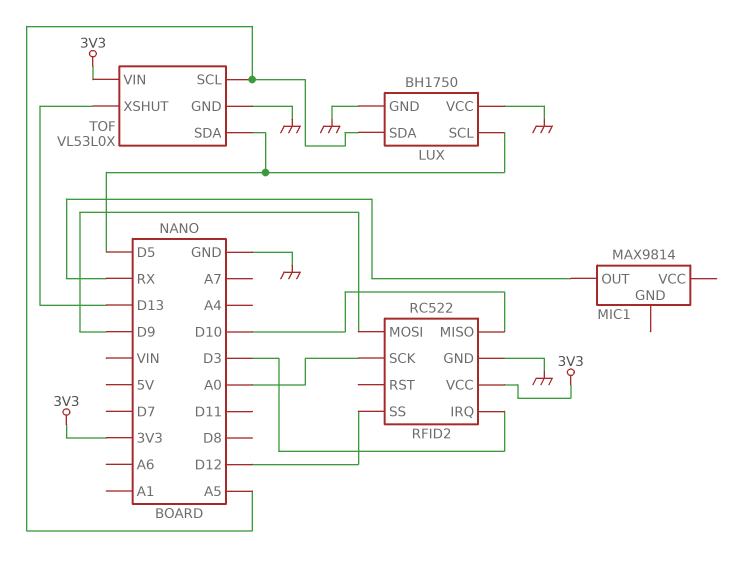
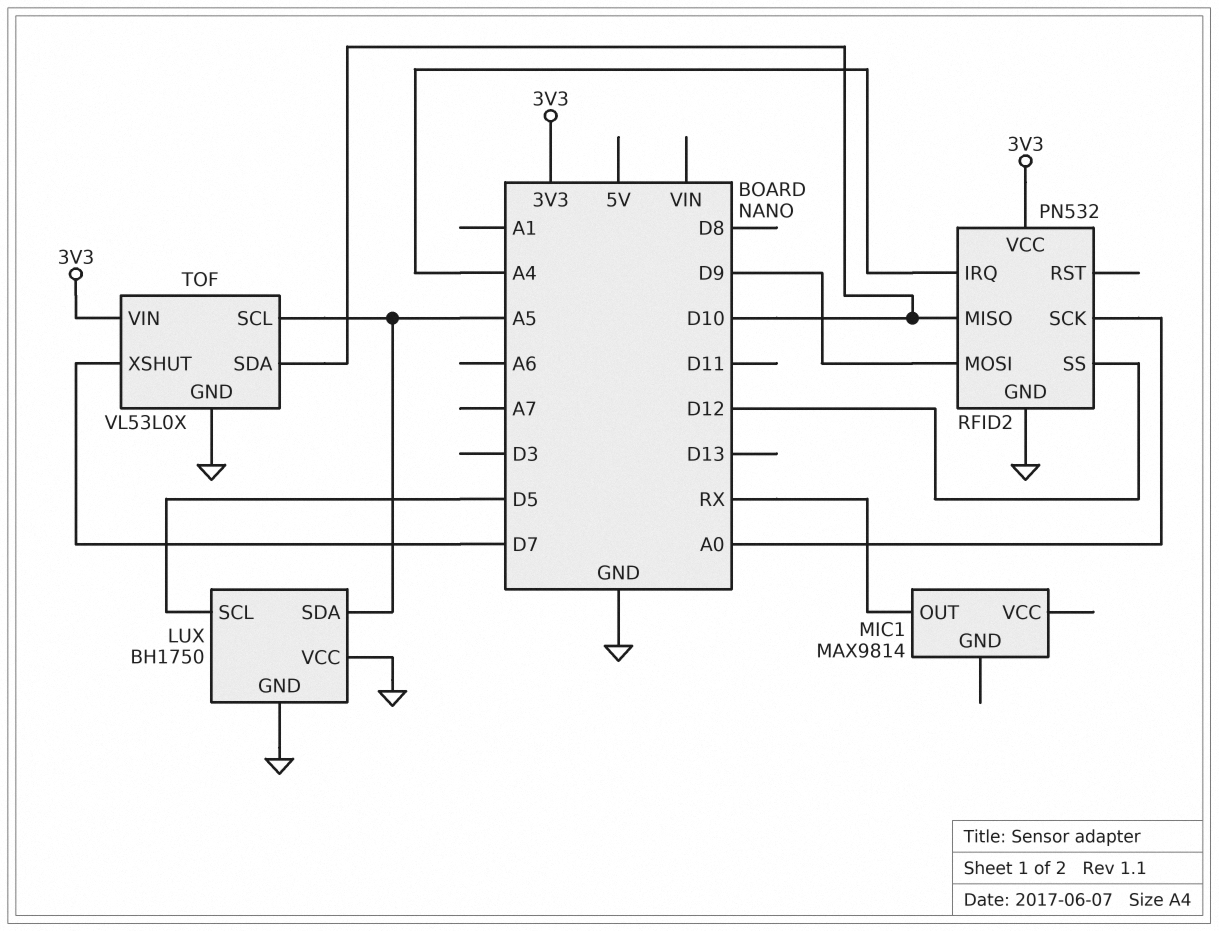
RFID2: RC522 -> PN532
RFID2 pin IRQ: D3 -> A4
TOF pin SDA: D5 -> D10
TOF pin XSHUT: D13 -> D7

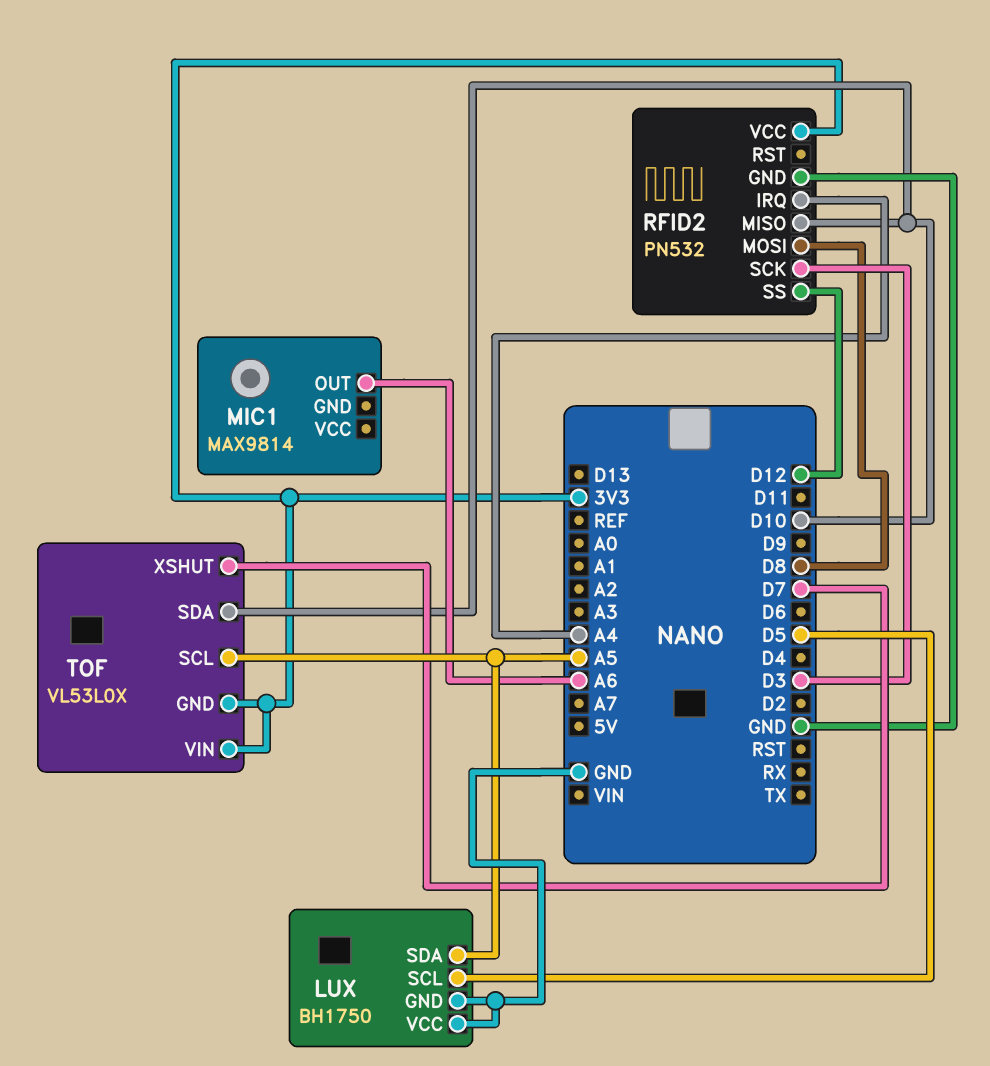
MIC1 pin OUT: RX -> A6
RFID2 pin MOSI: D9 -> D8
RFID2 pin SCK: A0 -> D3
TOF pin GND: GND -> 3V3

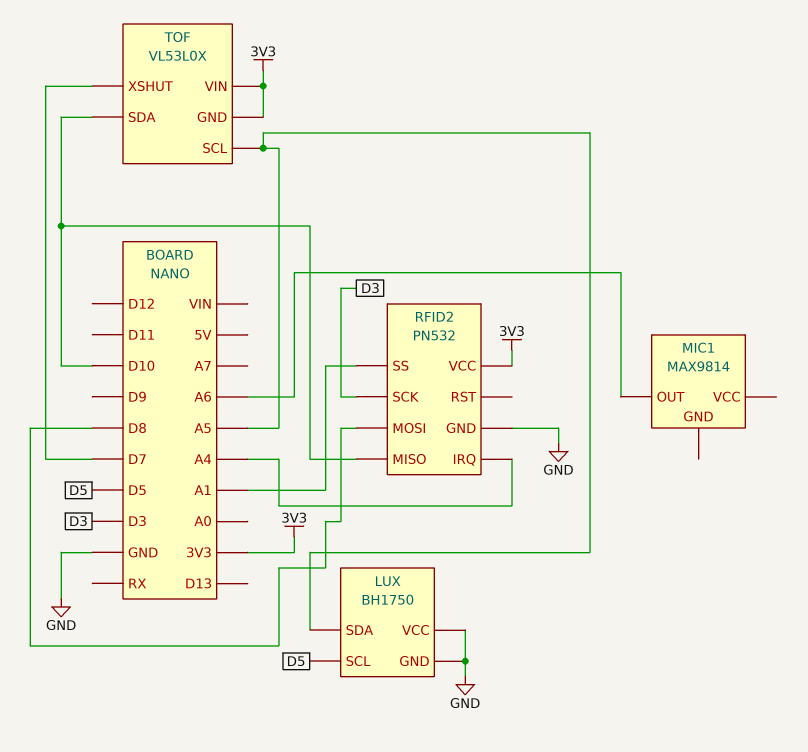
RFID2 pin SS: D12 -> A1

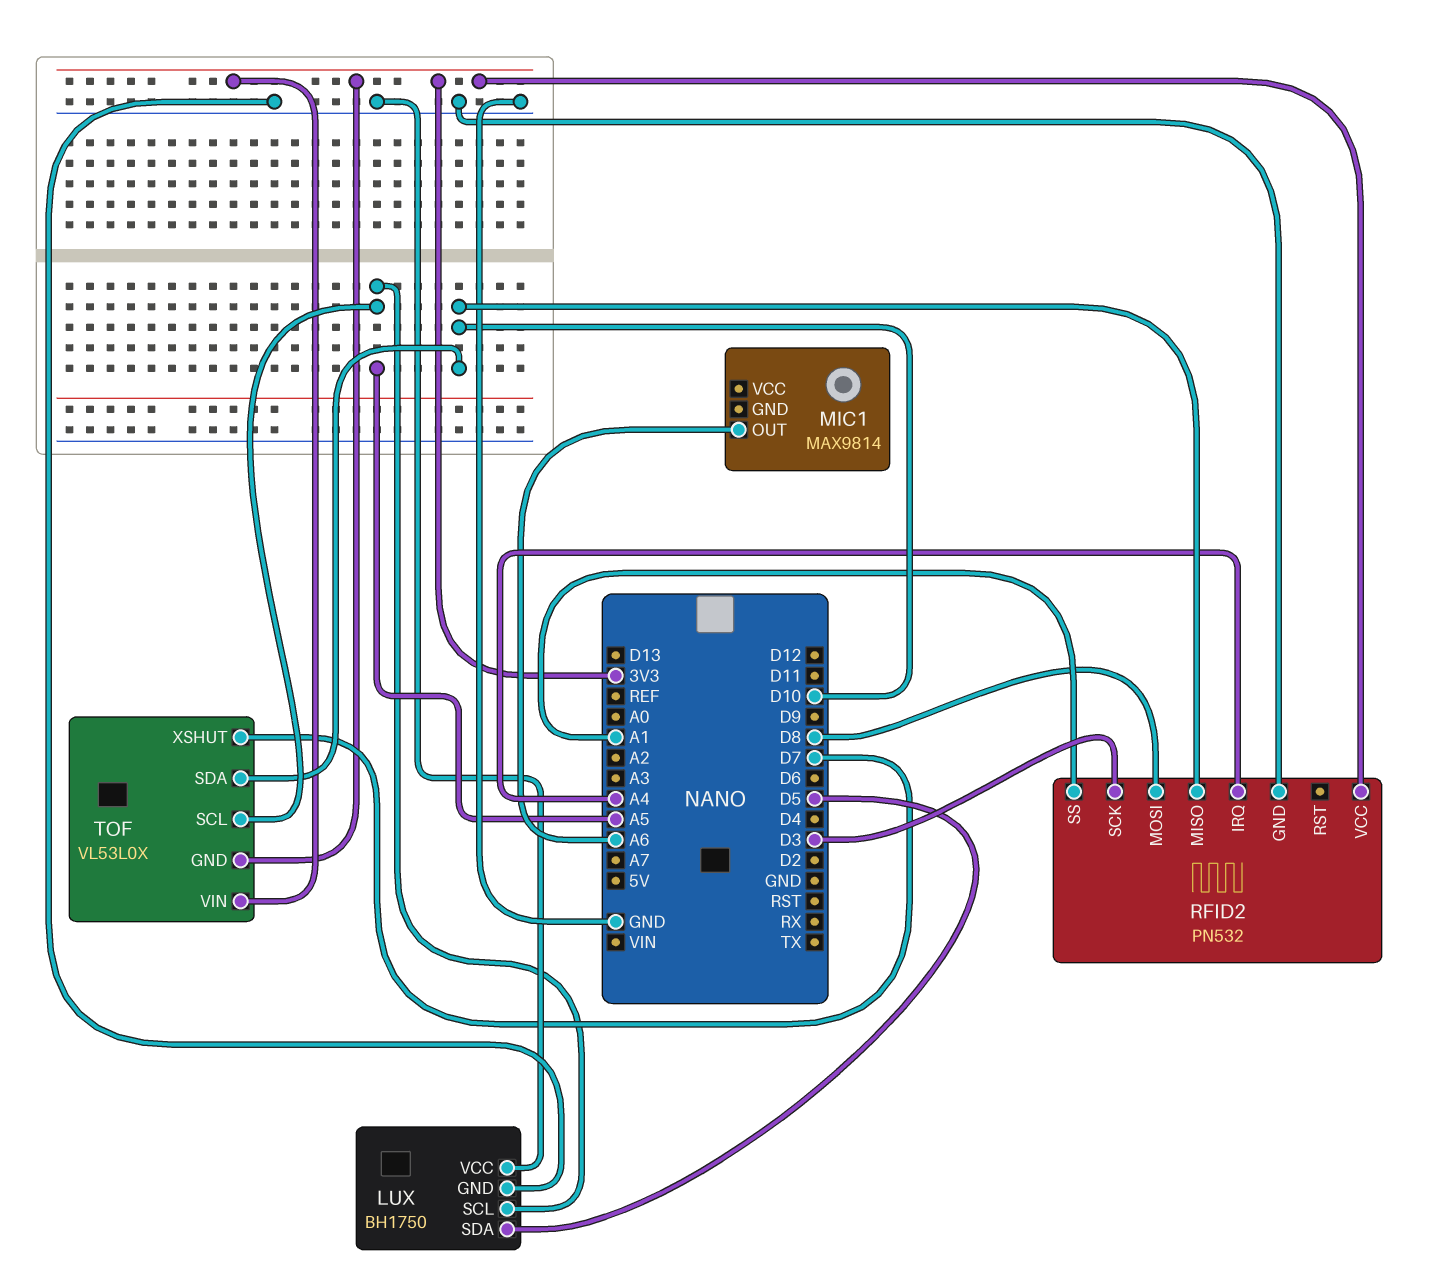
LUX pin SCL: D5 -> A5
LUX pin SDA: A5 -> D5

